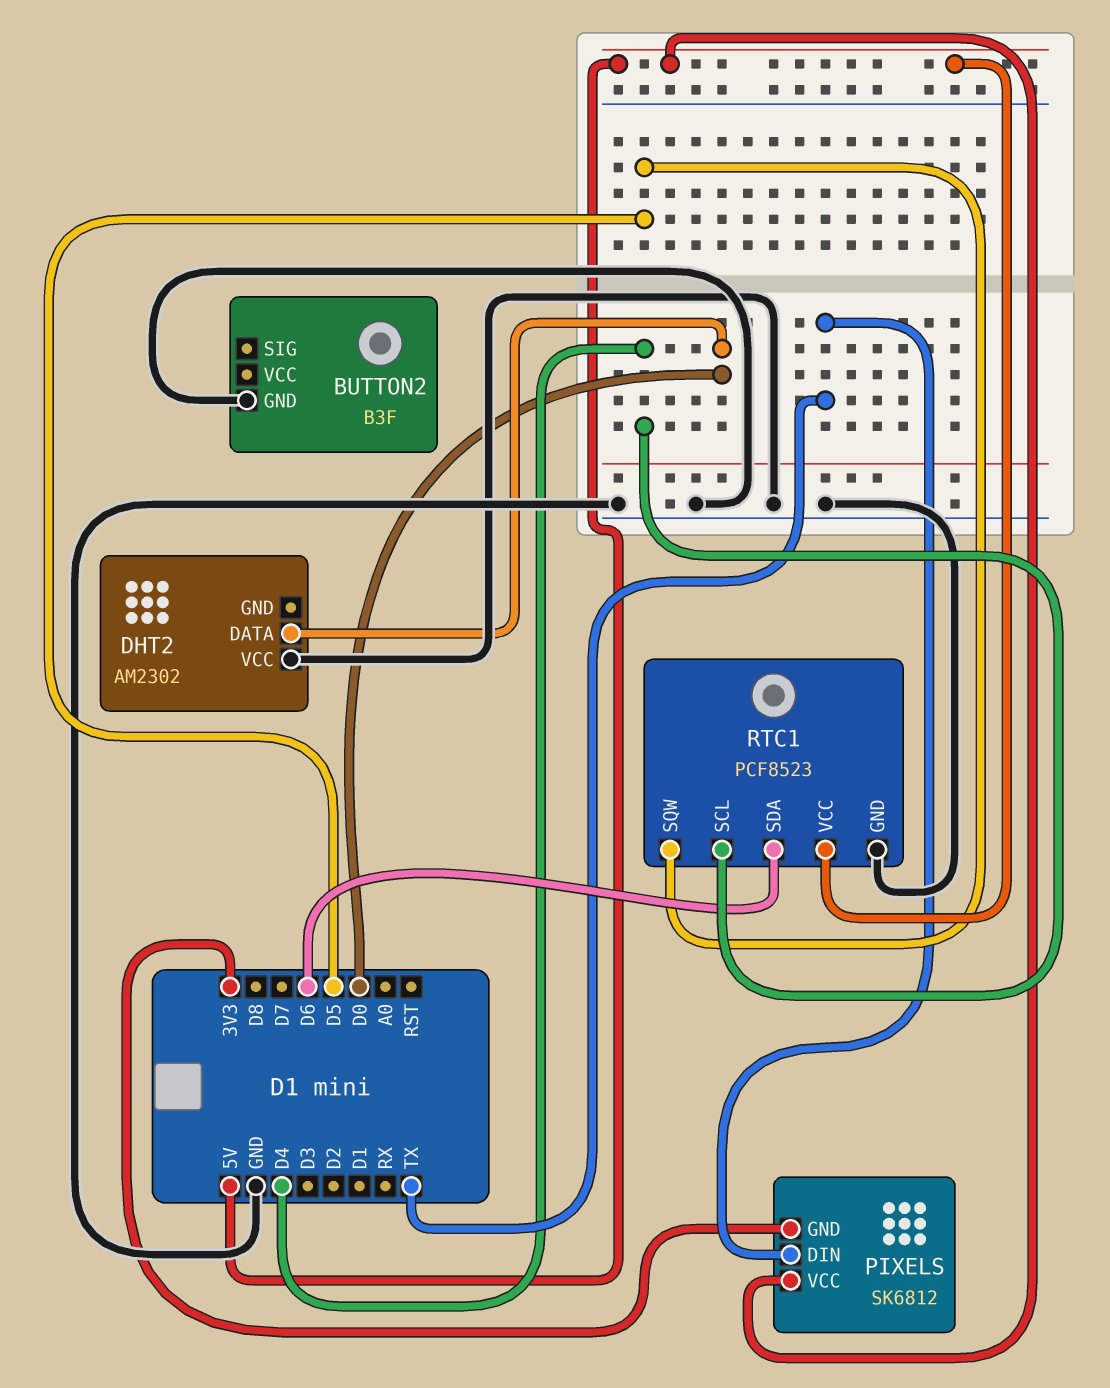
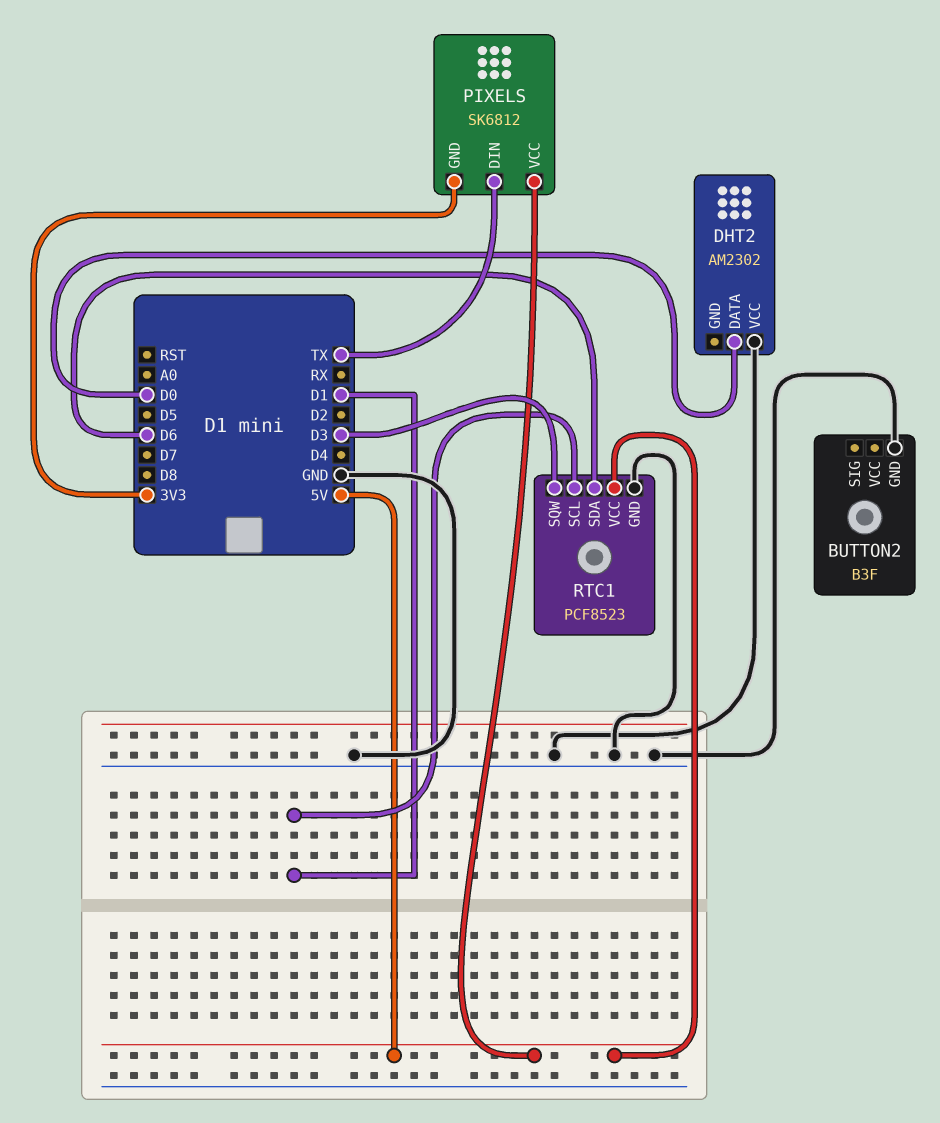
RTC1 pin SCL: D4 -> D1
RTC1 pin SQW: D5 -> D3

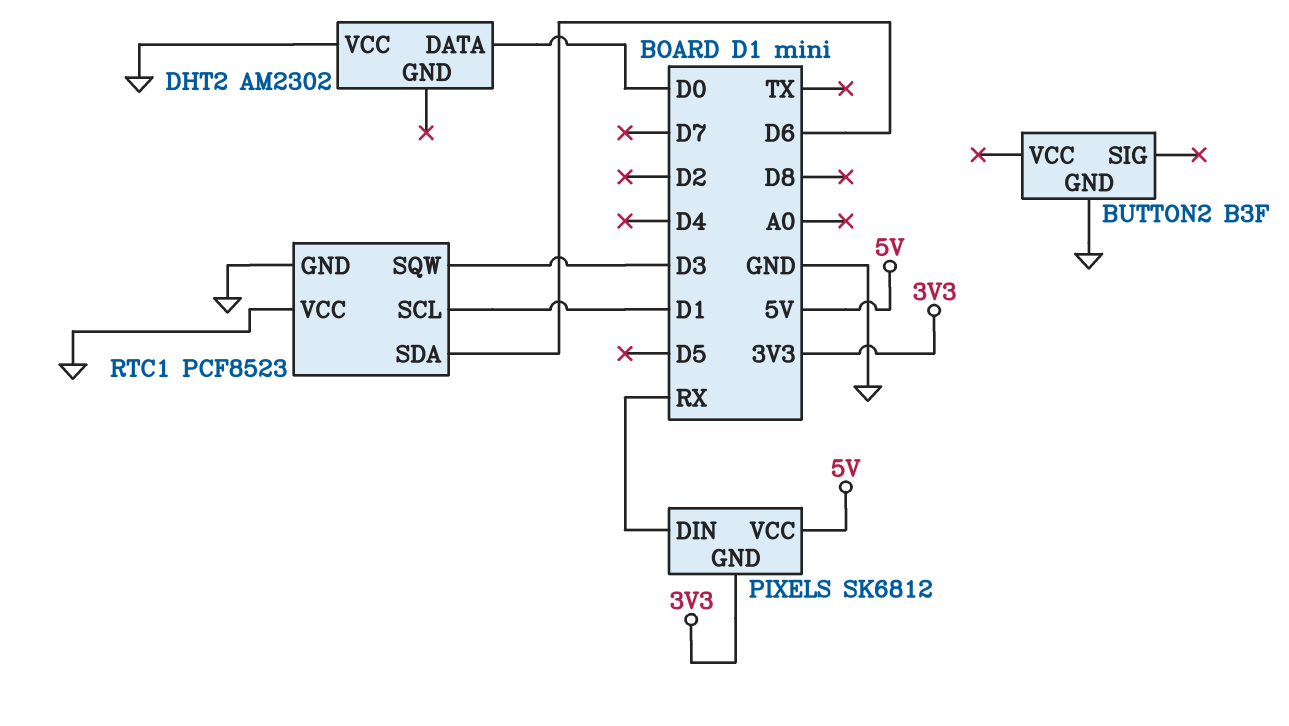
PIXELS pin DIN: TX -> RX
RTC1 pin VCC: 5V -> GND

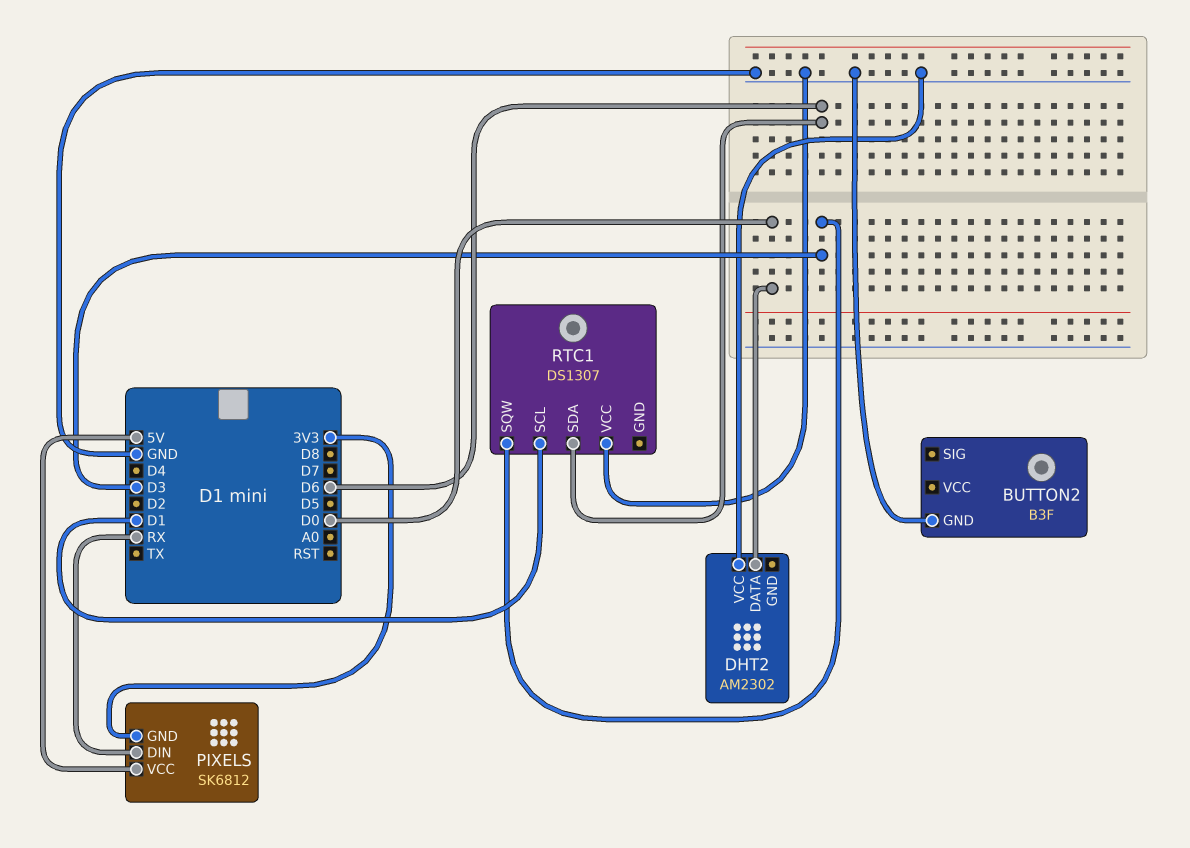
RTC1: PCF8523 -> DS1307
RTC1 pin GND: GND -> none

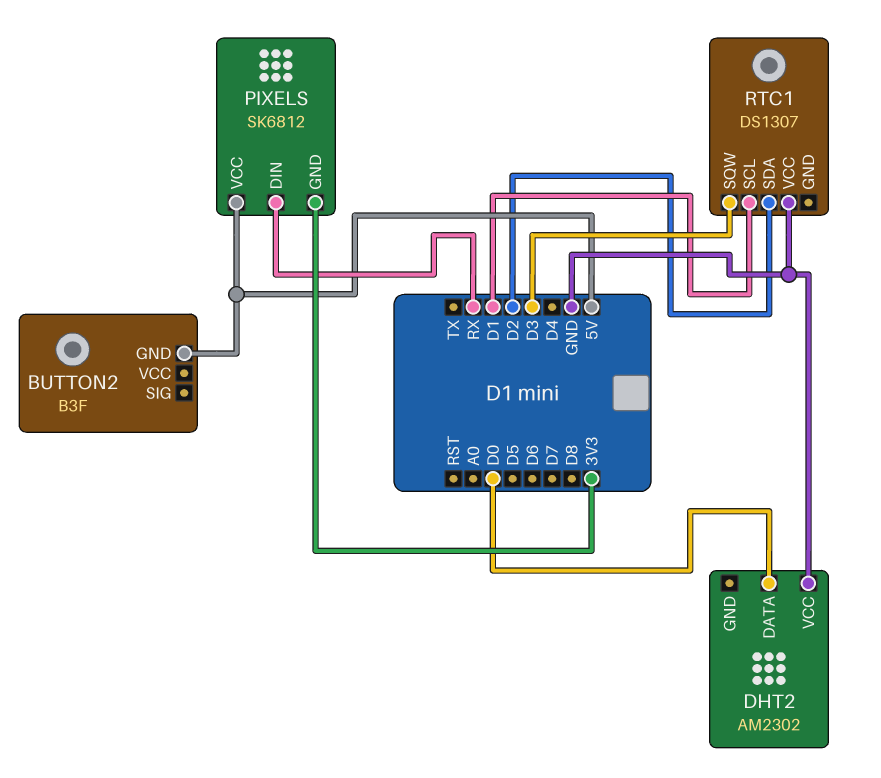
BUTTON2 pin GND: GND -> 5V
RTC1 pin SDA: D6 -> D2

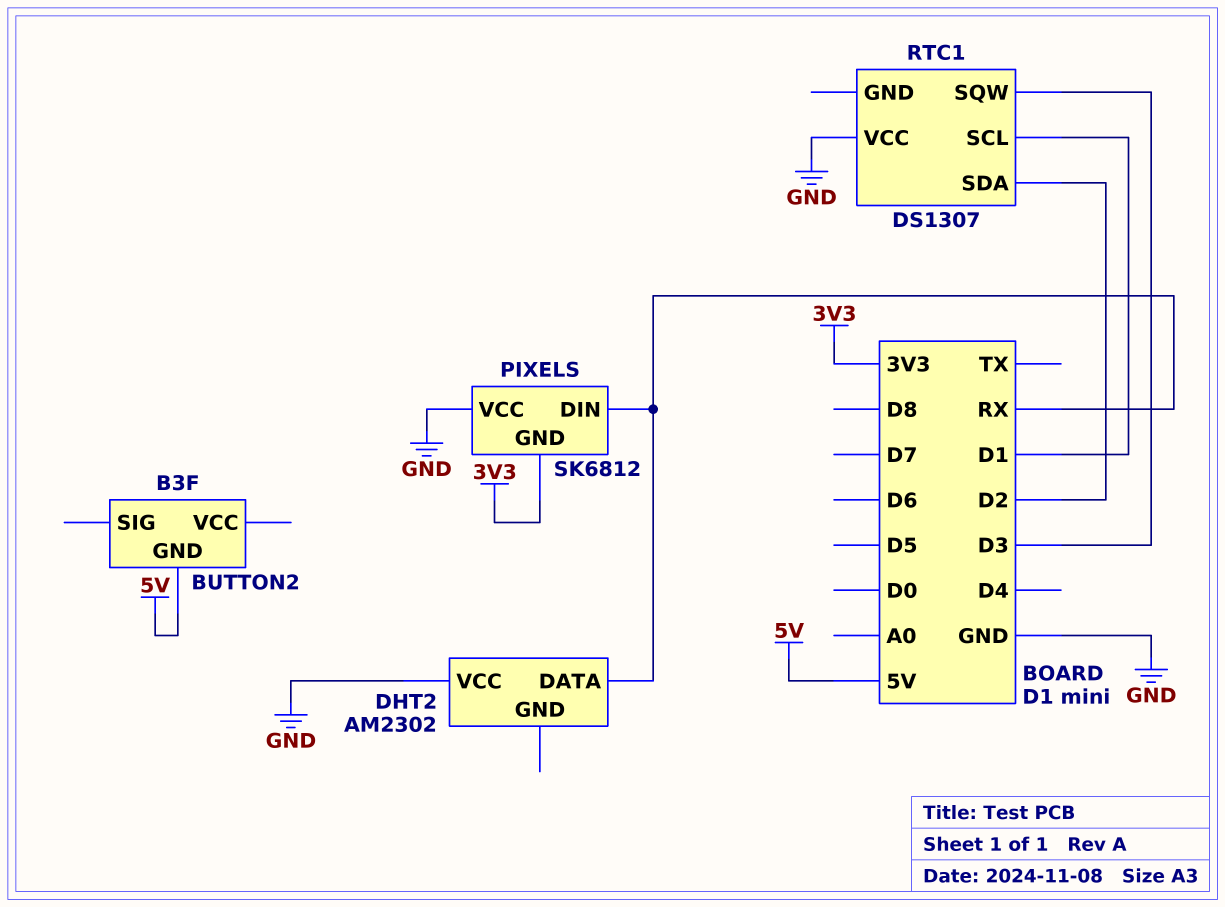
DHT2 pin DATA: D0 -> RX
PIXELS pin VCC: 5V -> GND

